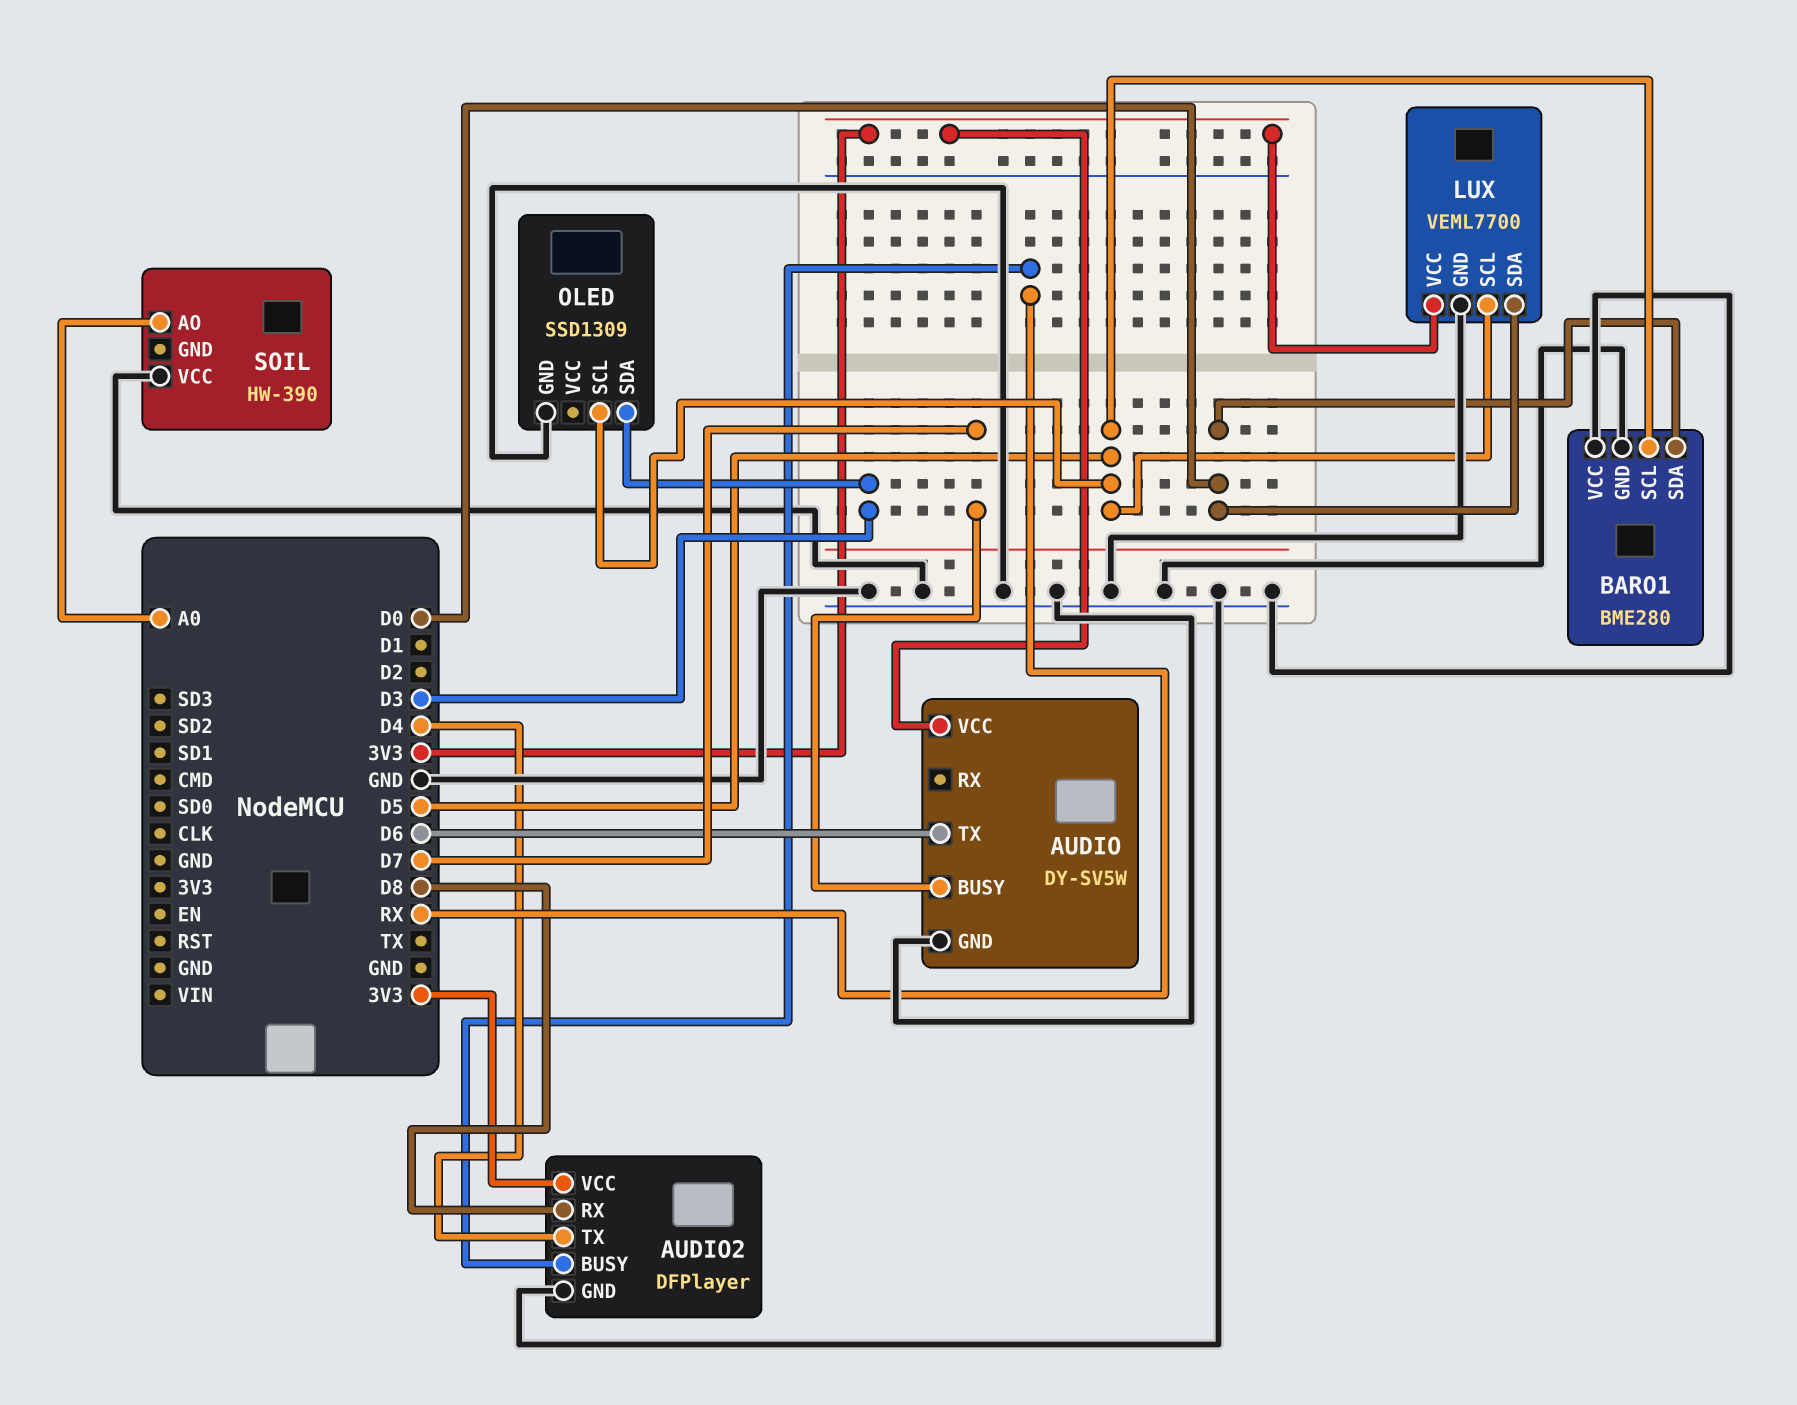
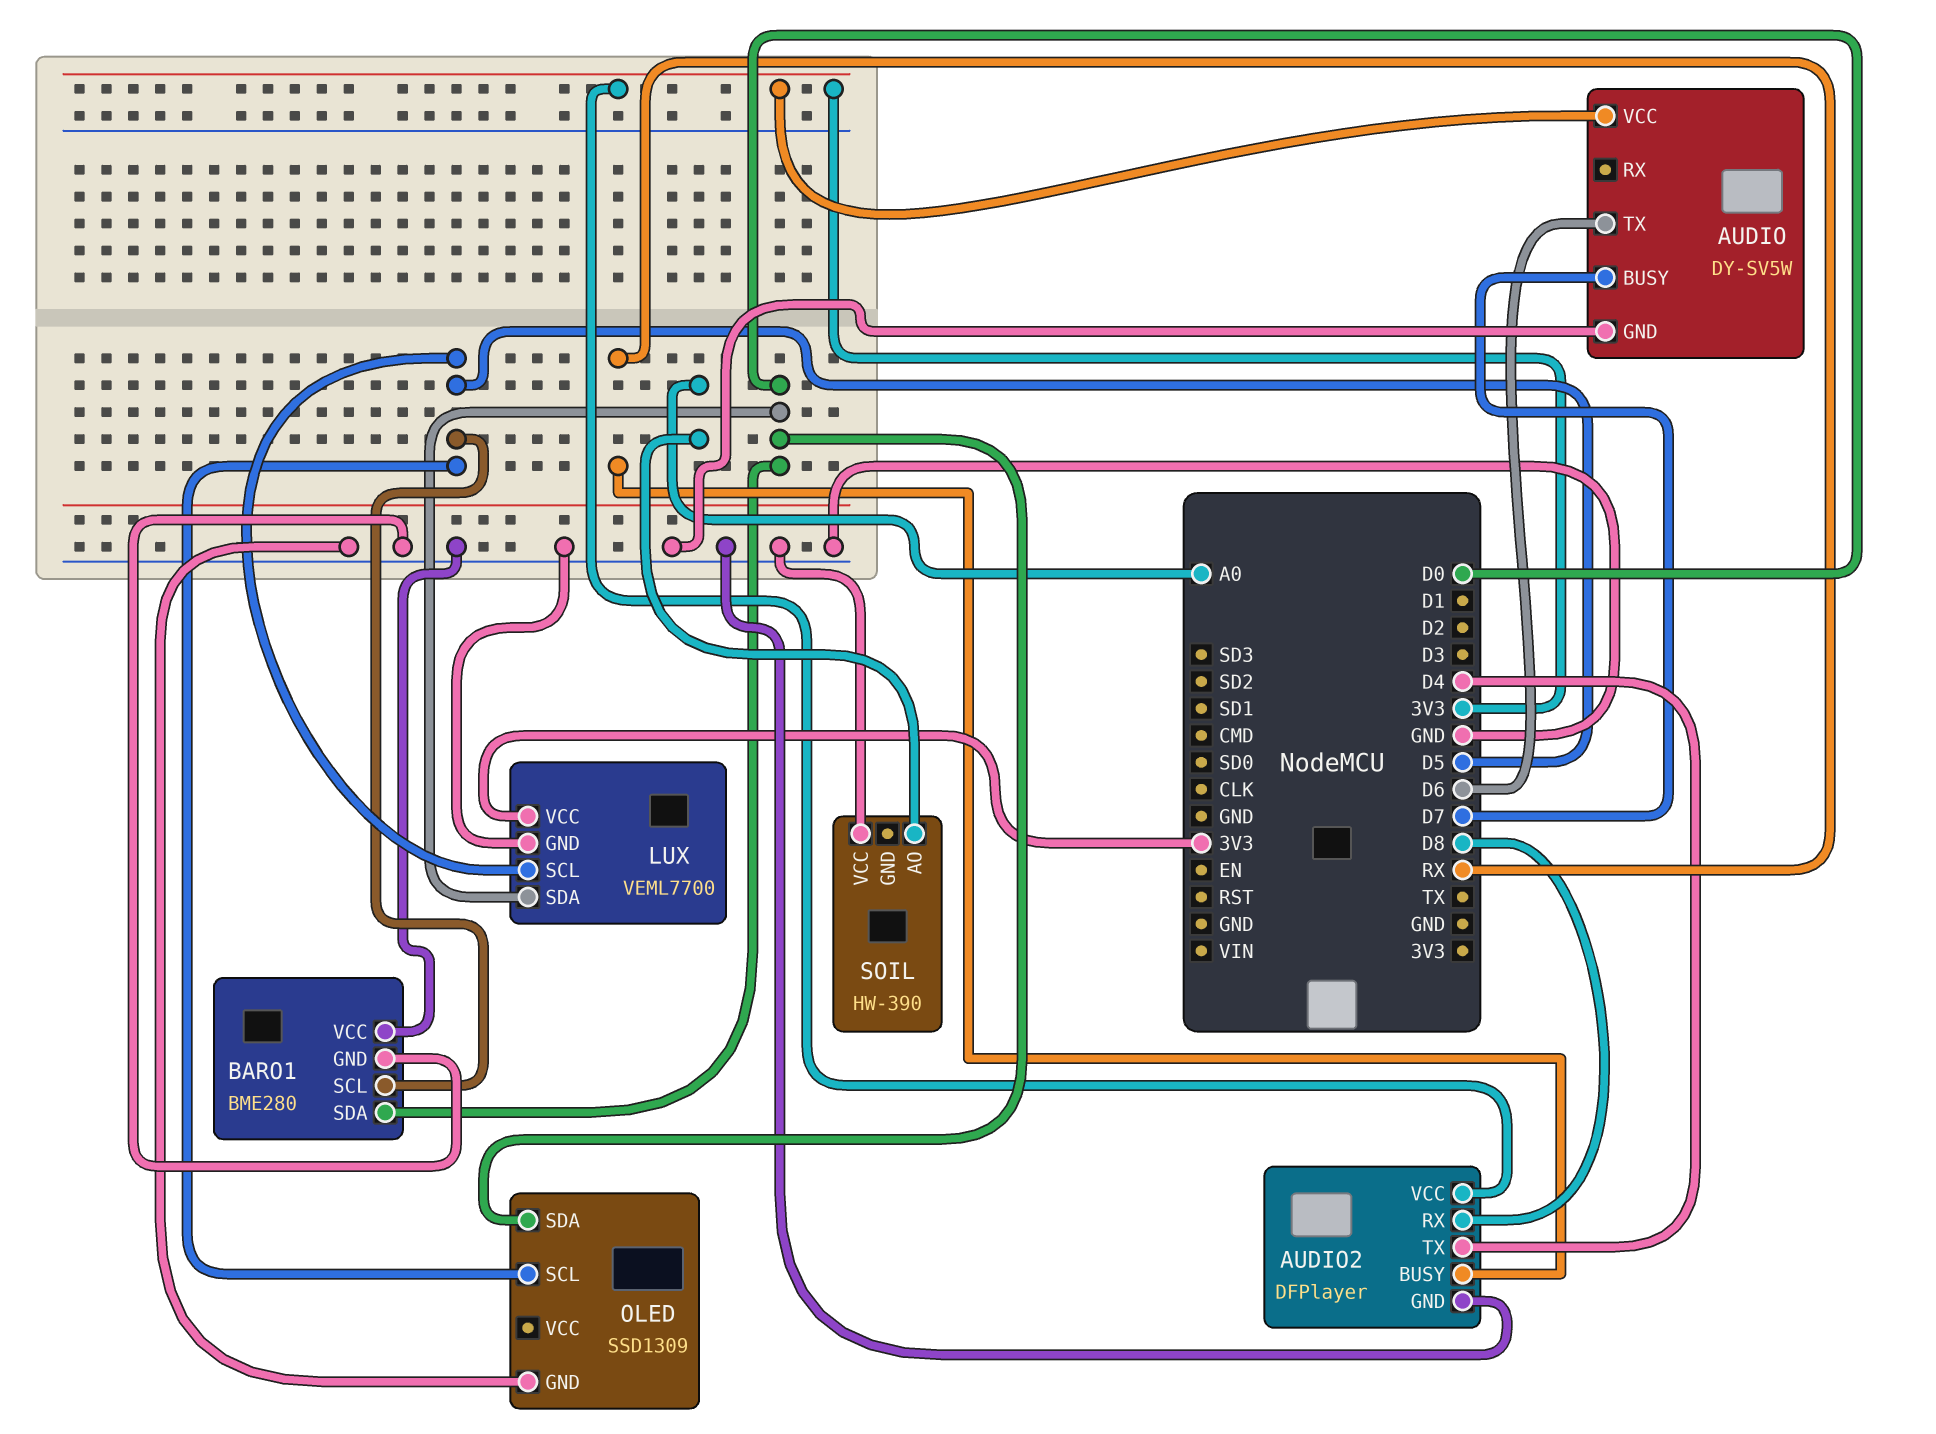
OLED pin SDA: D3 -> D0

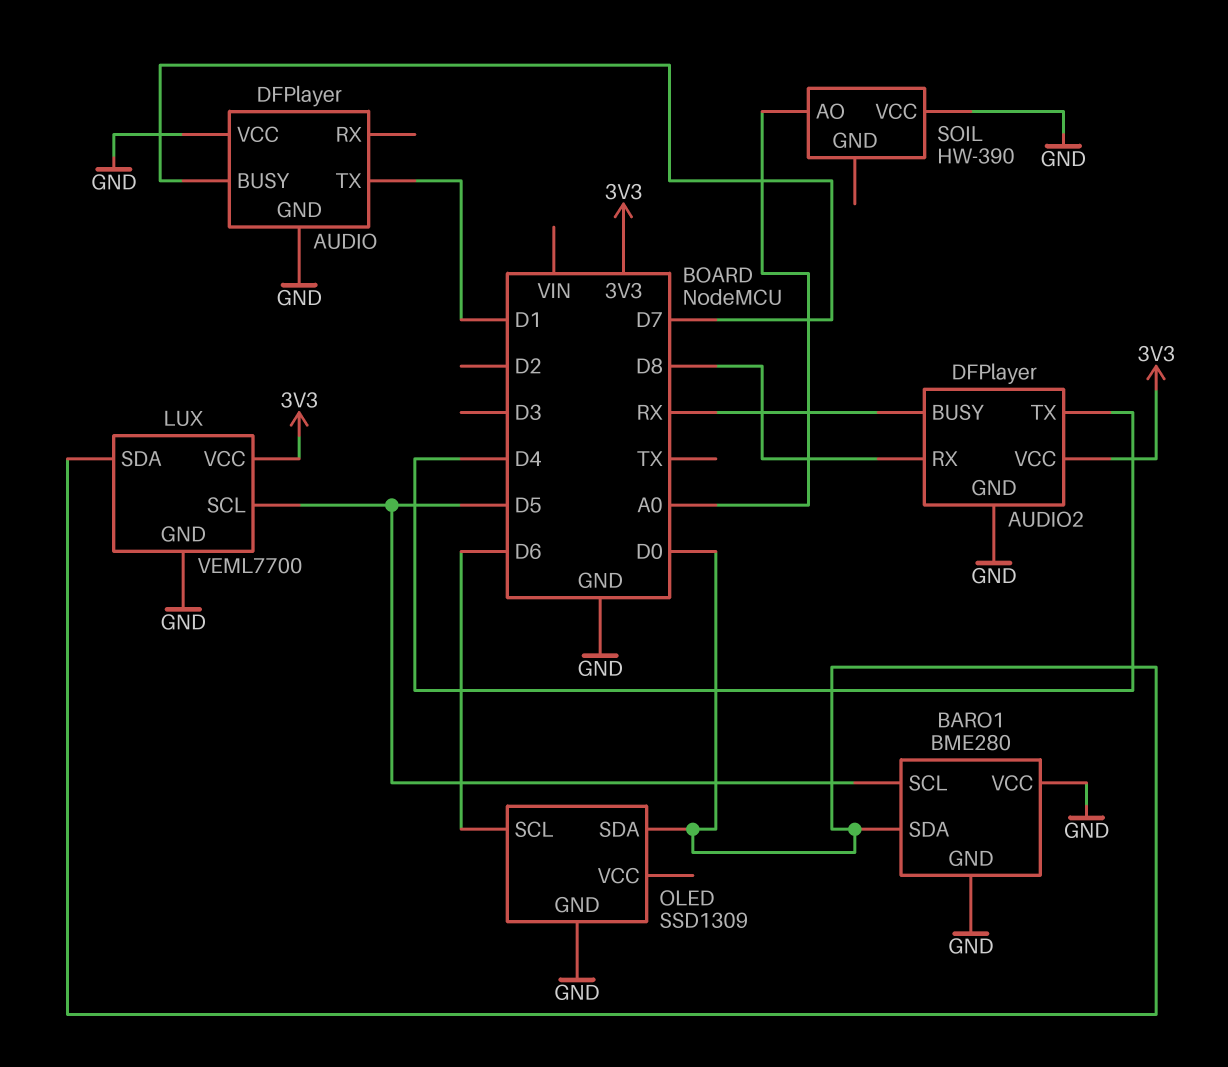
AUDIO: DY-SV5W -> DFPlayer
AUDIO pin TX: D6 -> D1
AUDIO pin VCC: 3V3 -> GND
OLED pin SCL: D5 -> D6

